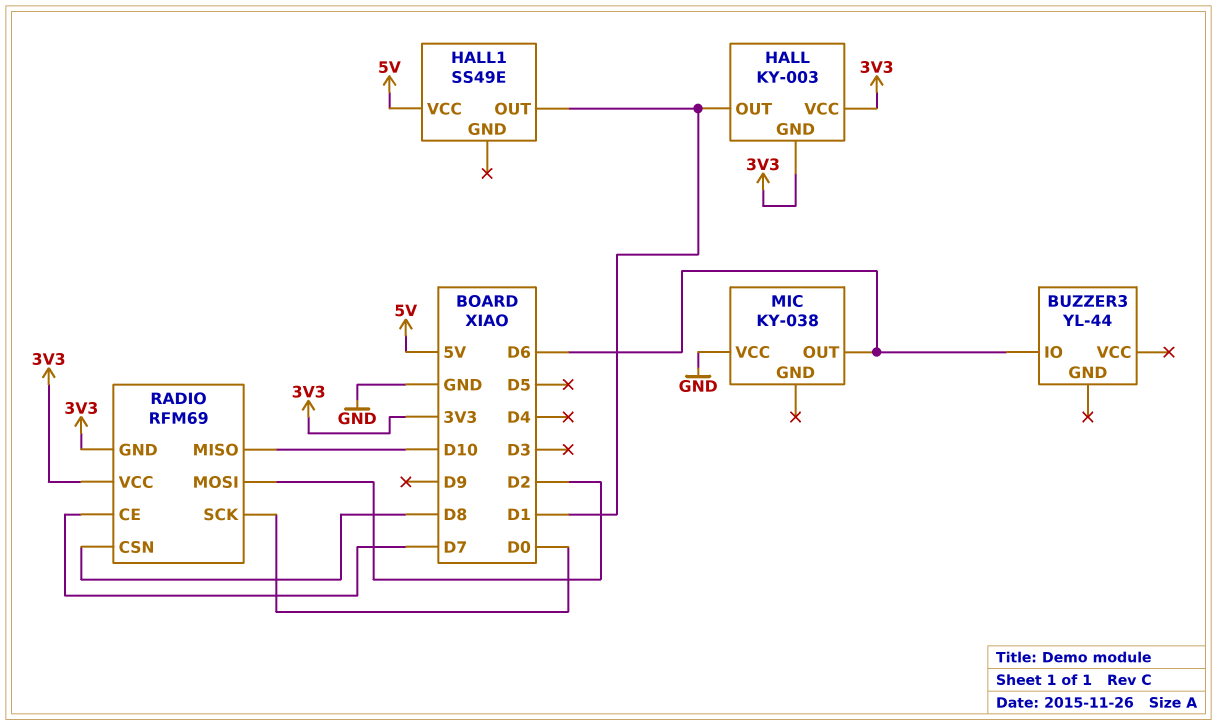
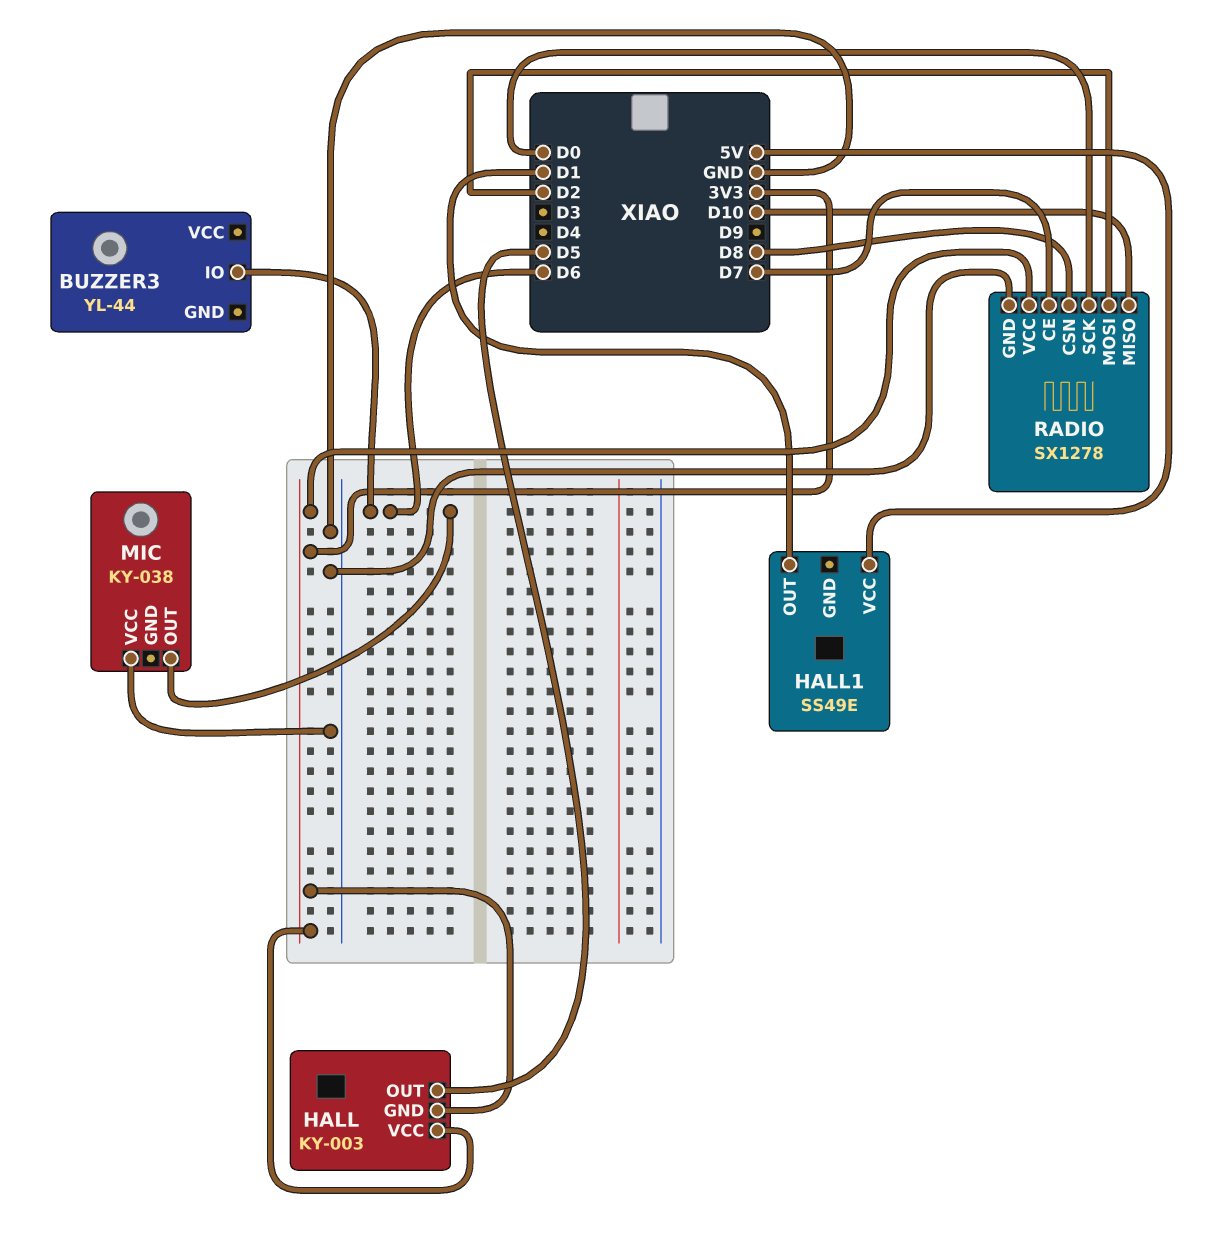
HALL pin OUT: D1 -> D5
RADIO: RFM69 -> SX1278
RADIO pin GND: 3V3 -> GND

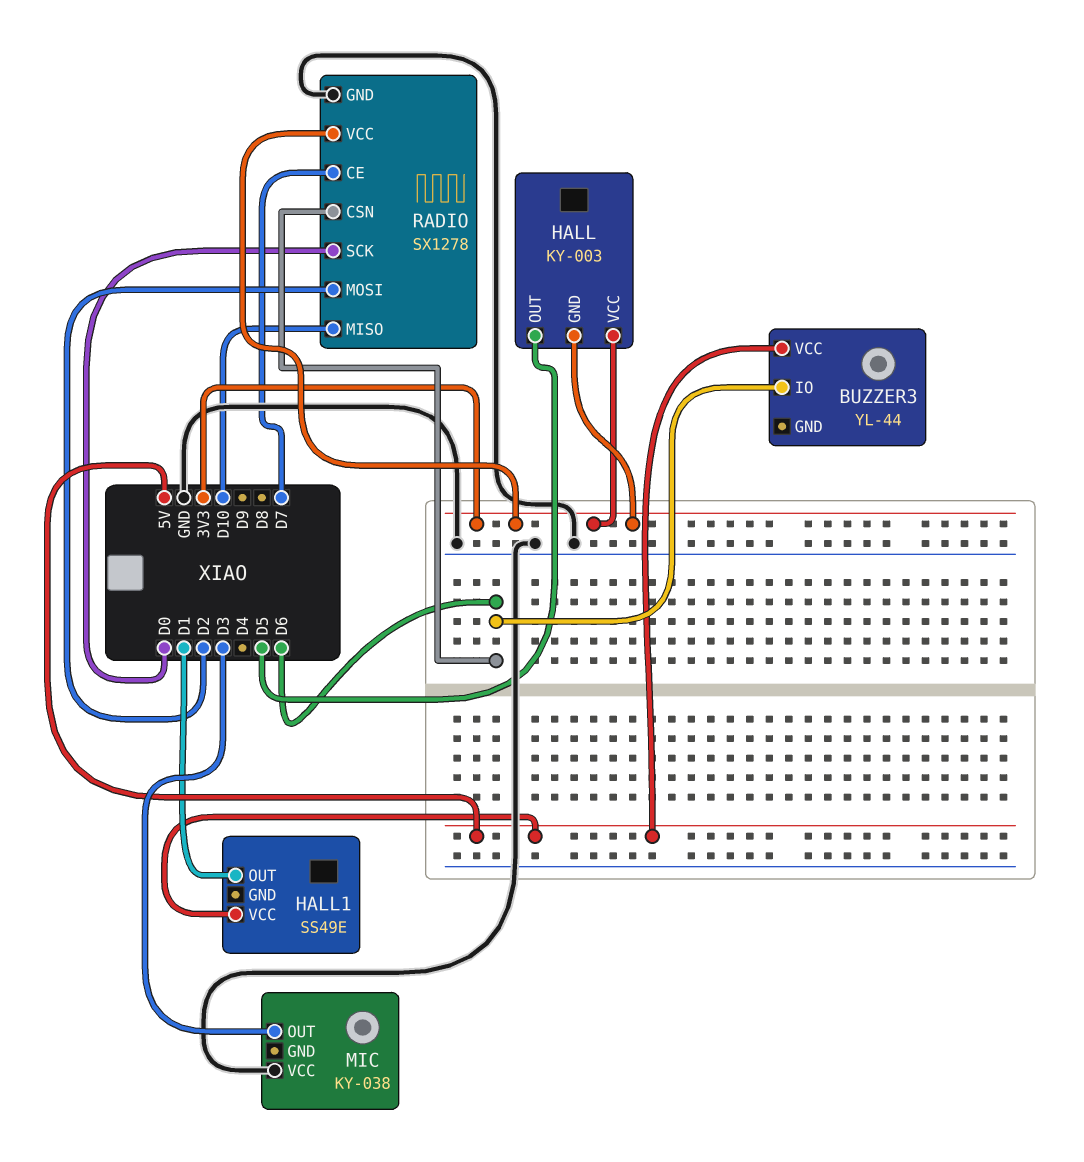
BUZZER3 pin VCC: none -> 5V
MIC pin OUT: D6 -> D3
RADIO pin CSN: D8 -> D6

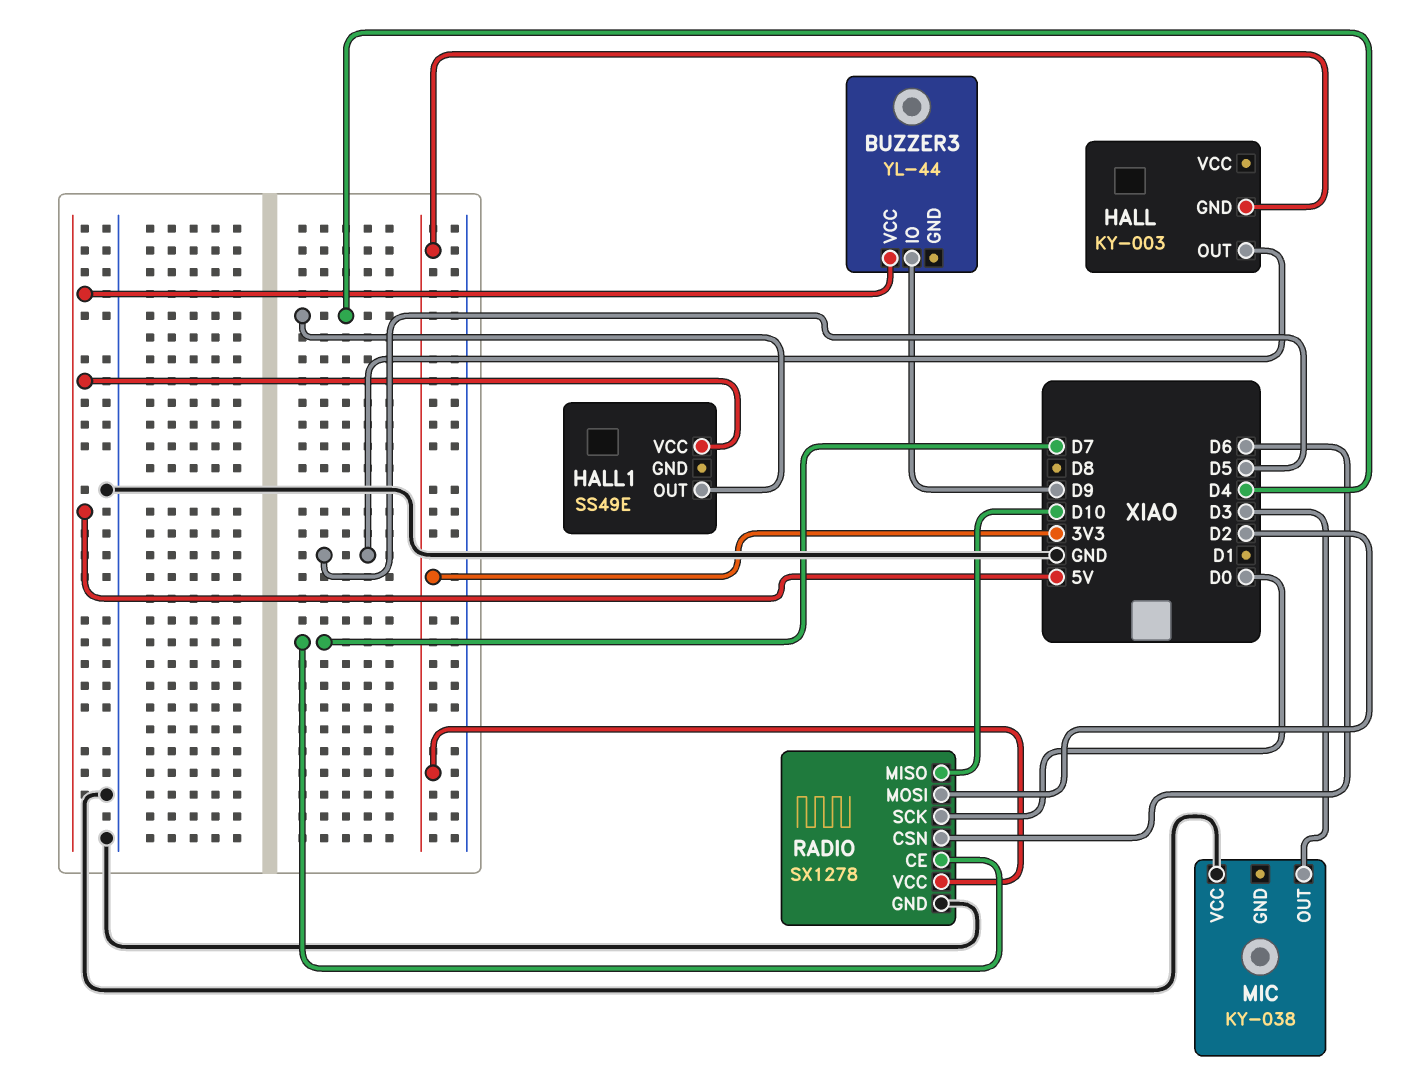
BUZZER3 pin IO: D6 -> D9
HALL pin VCC: 3V3 -> none
HALL1 pin OUT: D1 -> D4

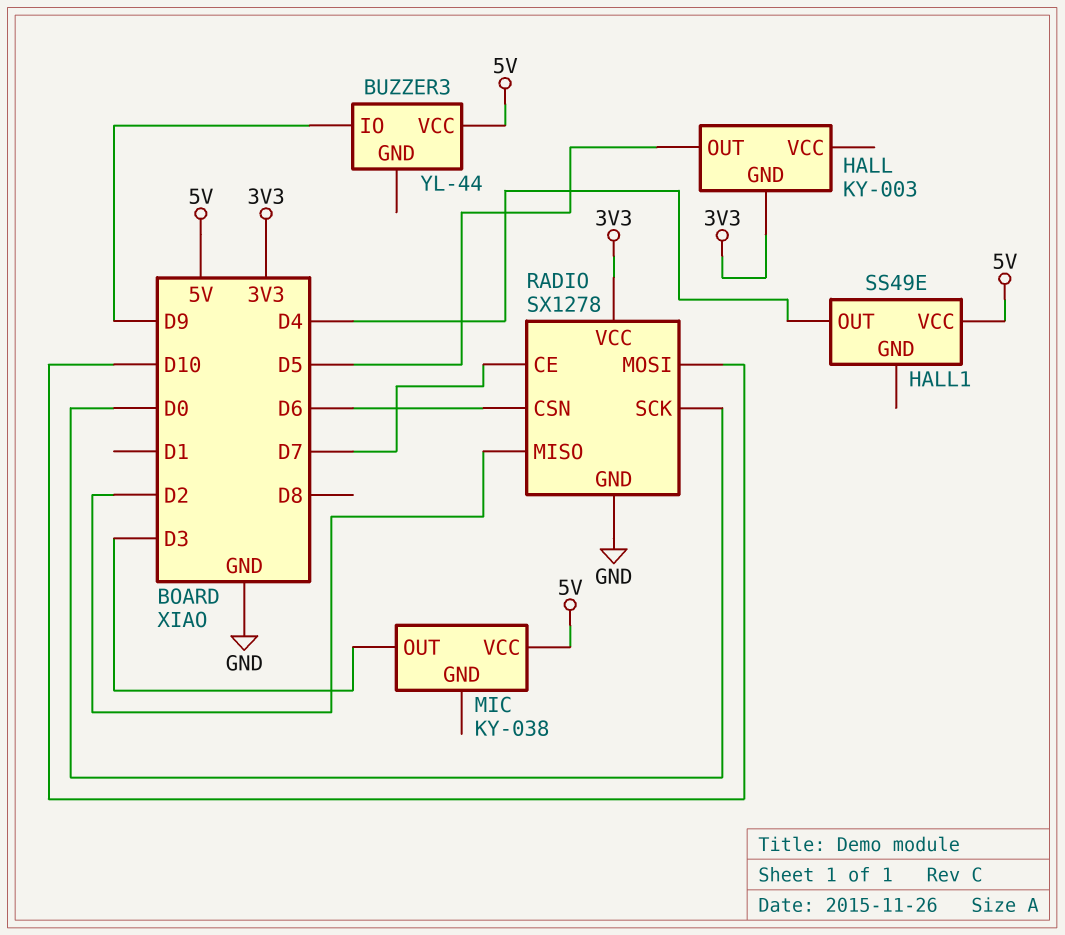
MIC pin VCC: GND -> 5V
RADIO pin MISO: D10 -> D2
RADIO pin MOSI: D2 -> D10

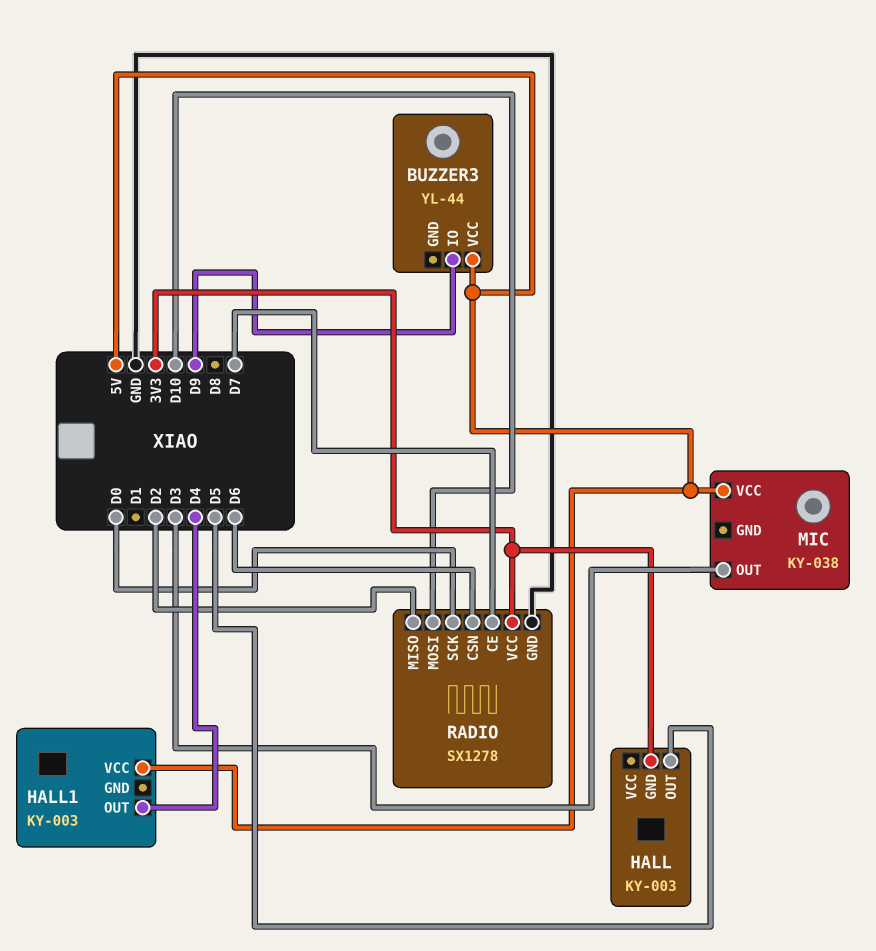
HALL1: SS49E -> KY-003

